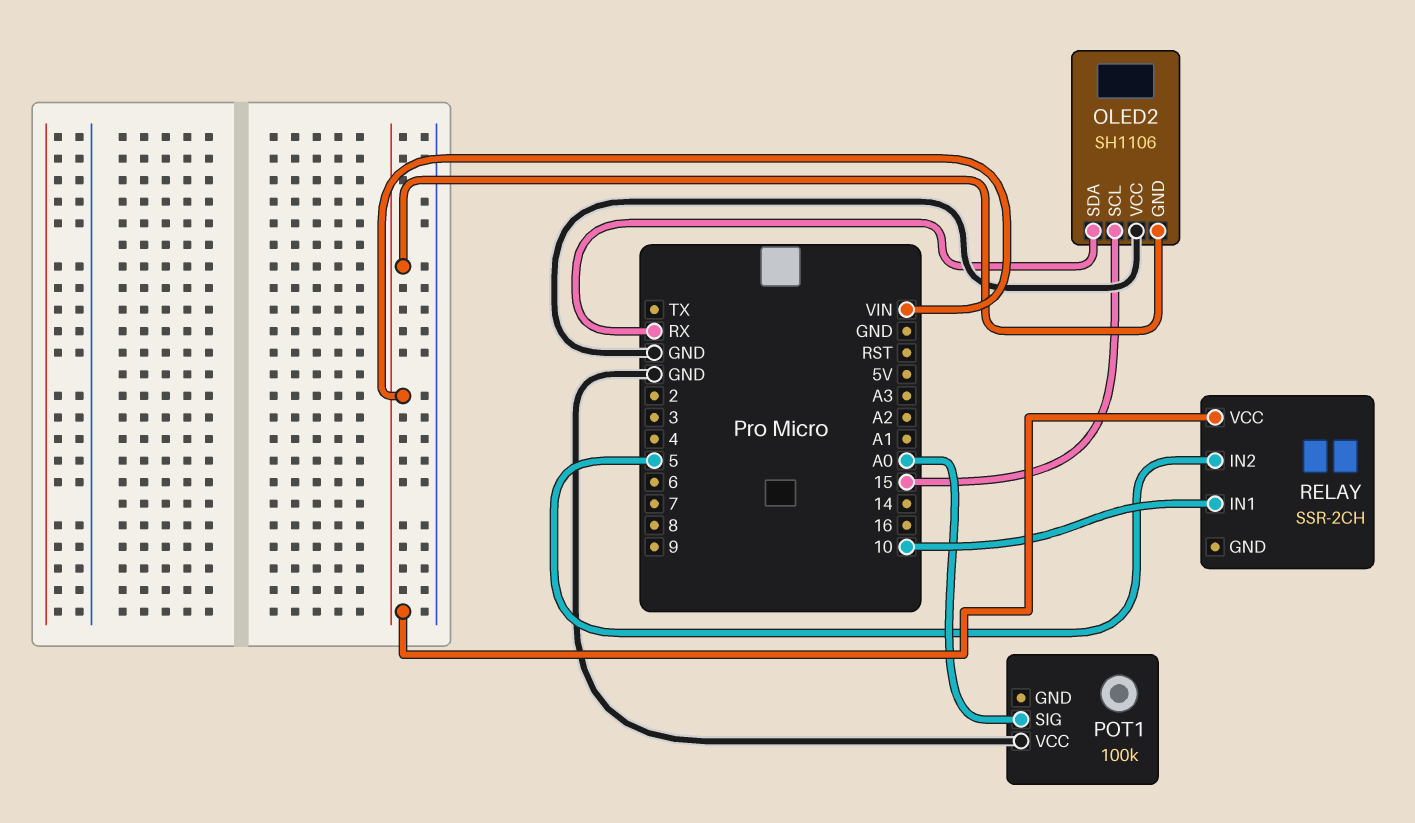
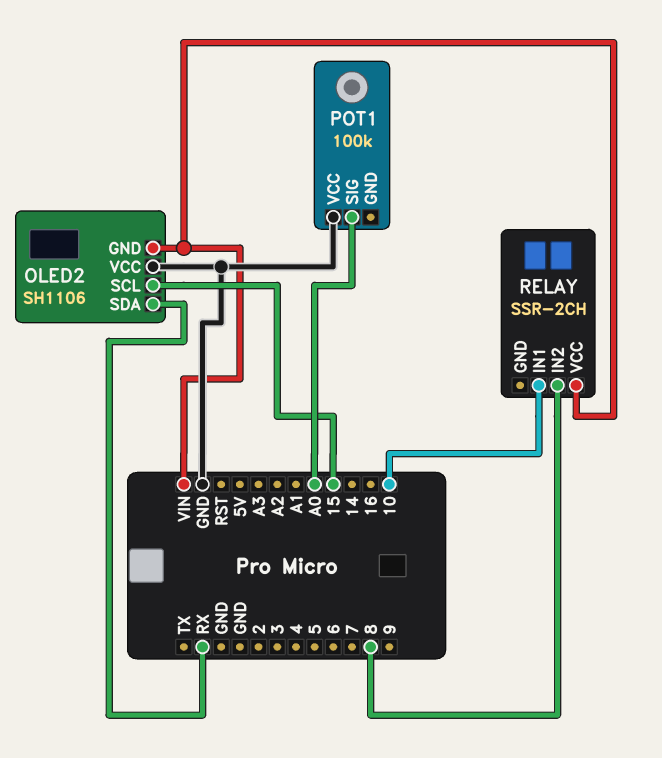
RELAY pin IN2: 5 -> 8

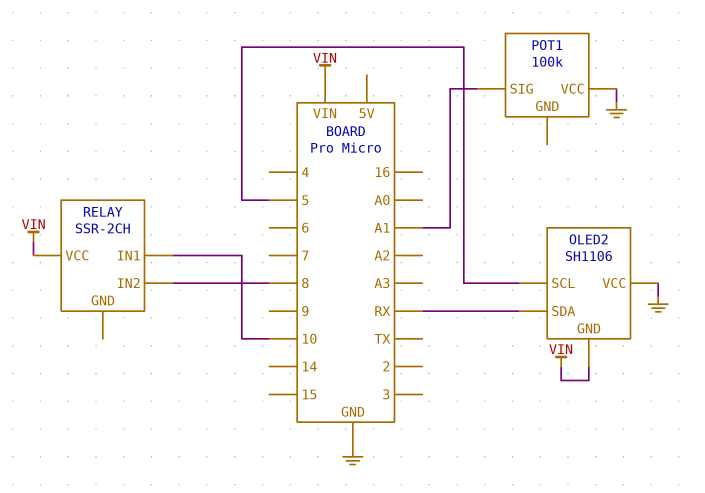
OLED2 pin SCL: 15 -> 5
POT1 pin SIG: A0 -> A1

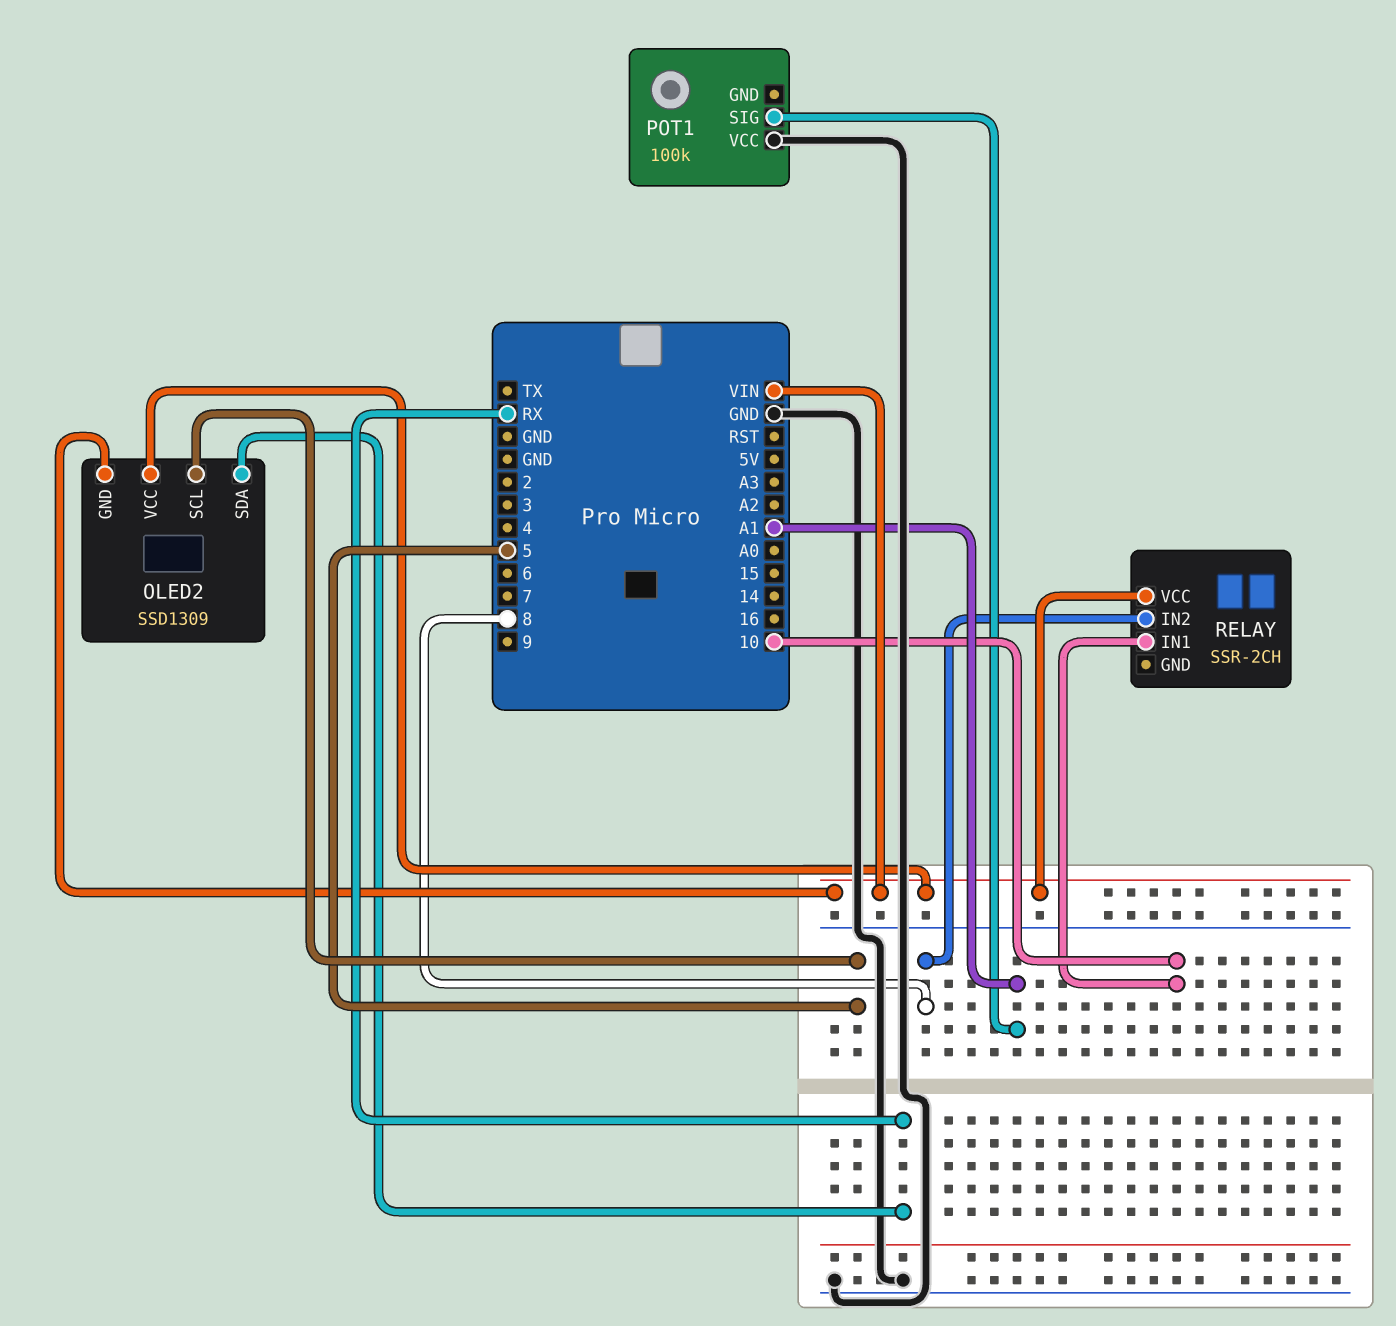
OLED2: SH1106 -> SSD1309
OLED2 pin VCC: GND -> VIN

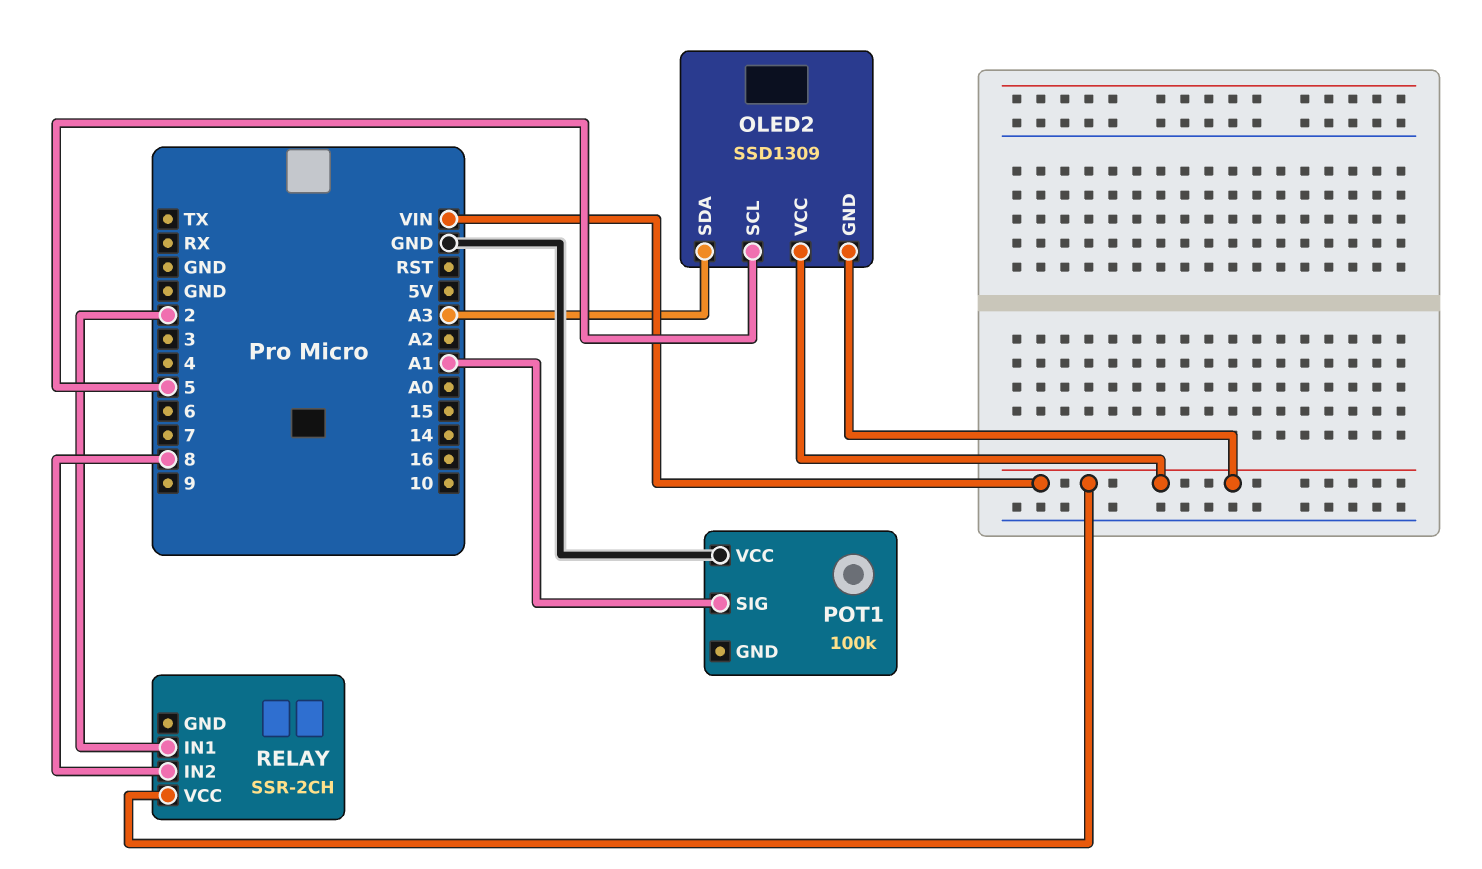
OLED2 pin SDA: RX -> A3
RELAY pin IN1: 10 -> 2

